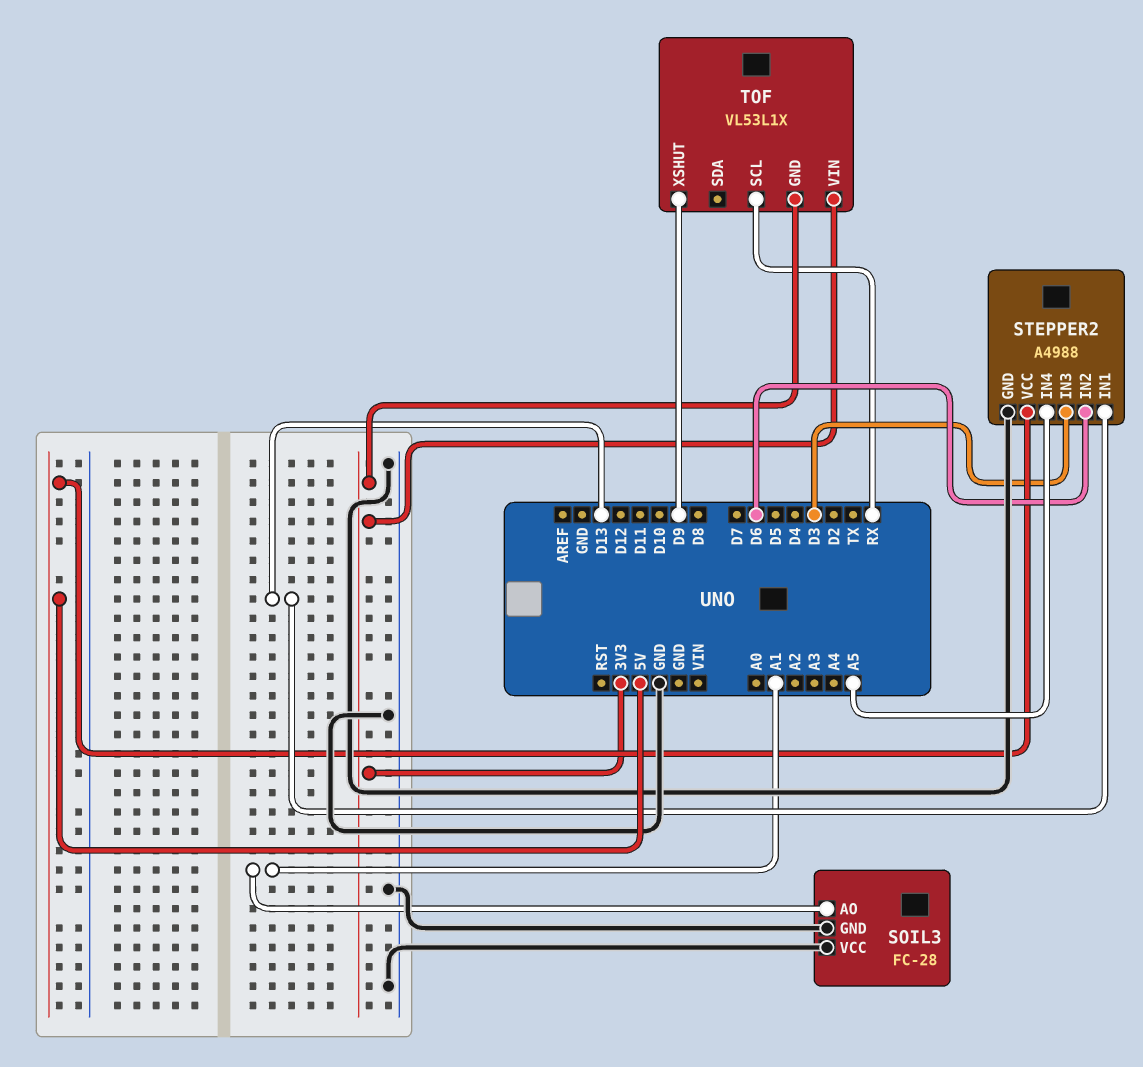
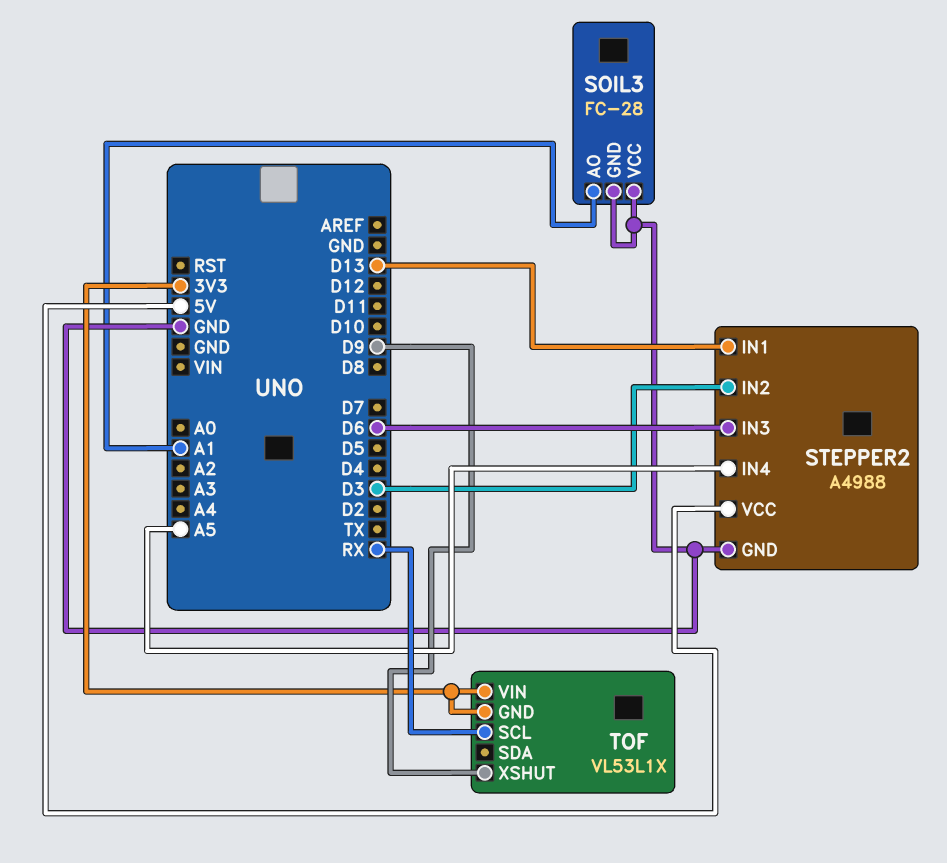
STEPPER2 pin IN2: D6 -> D3
STEPPER2 pin IN3: D3 -> D6

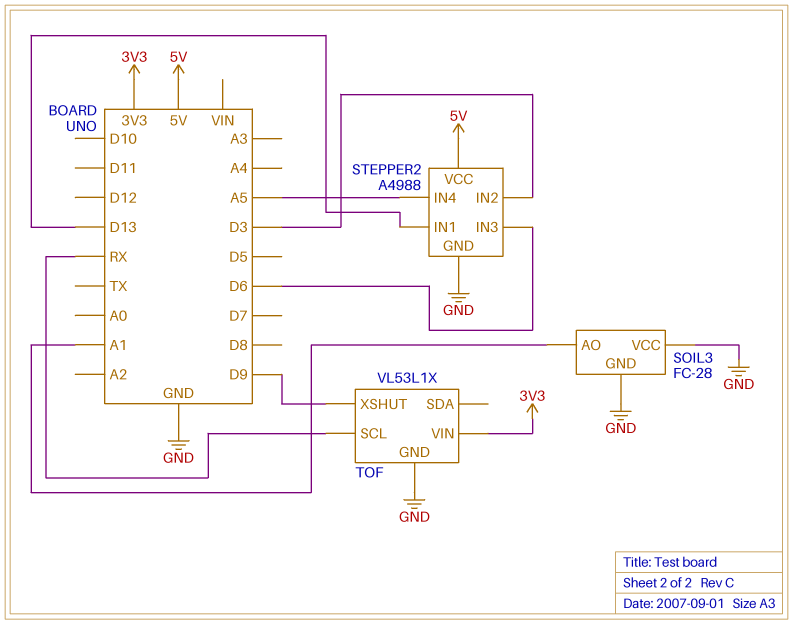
TOF pin GND: 3V3 -> GND

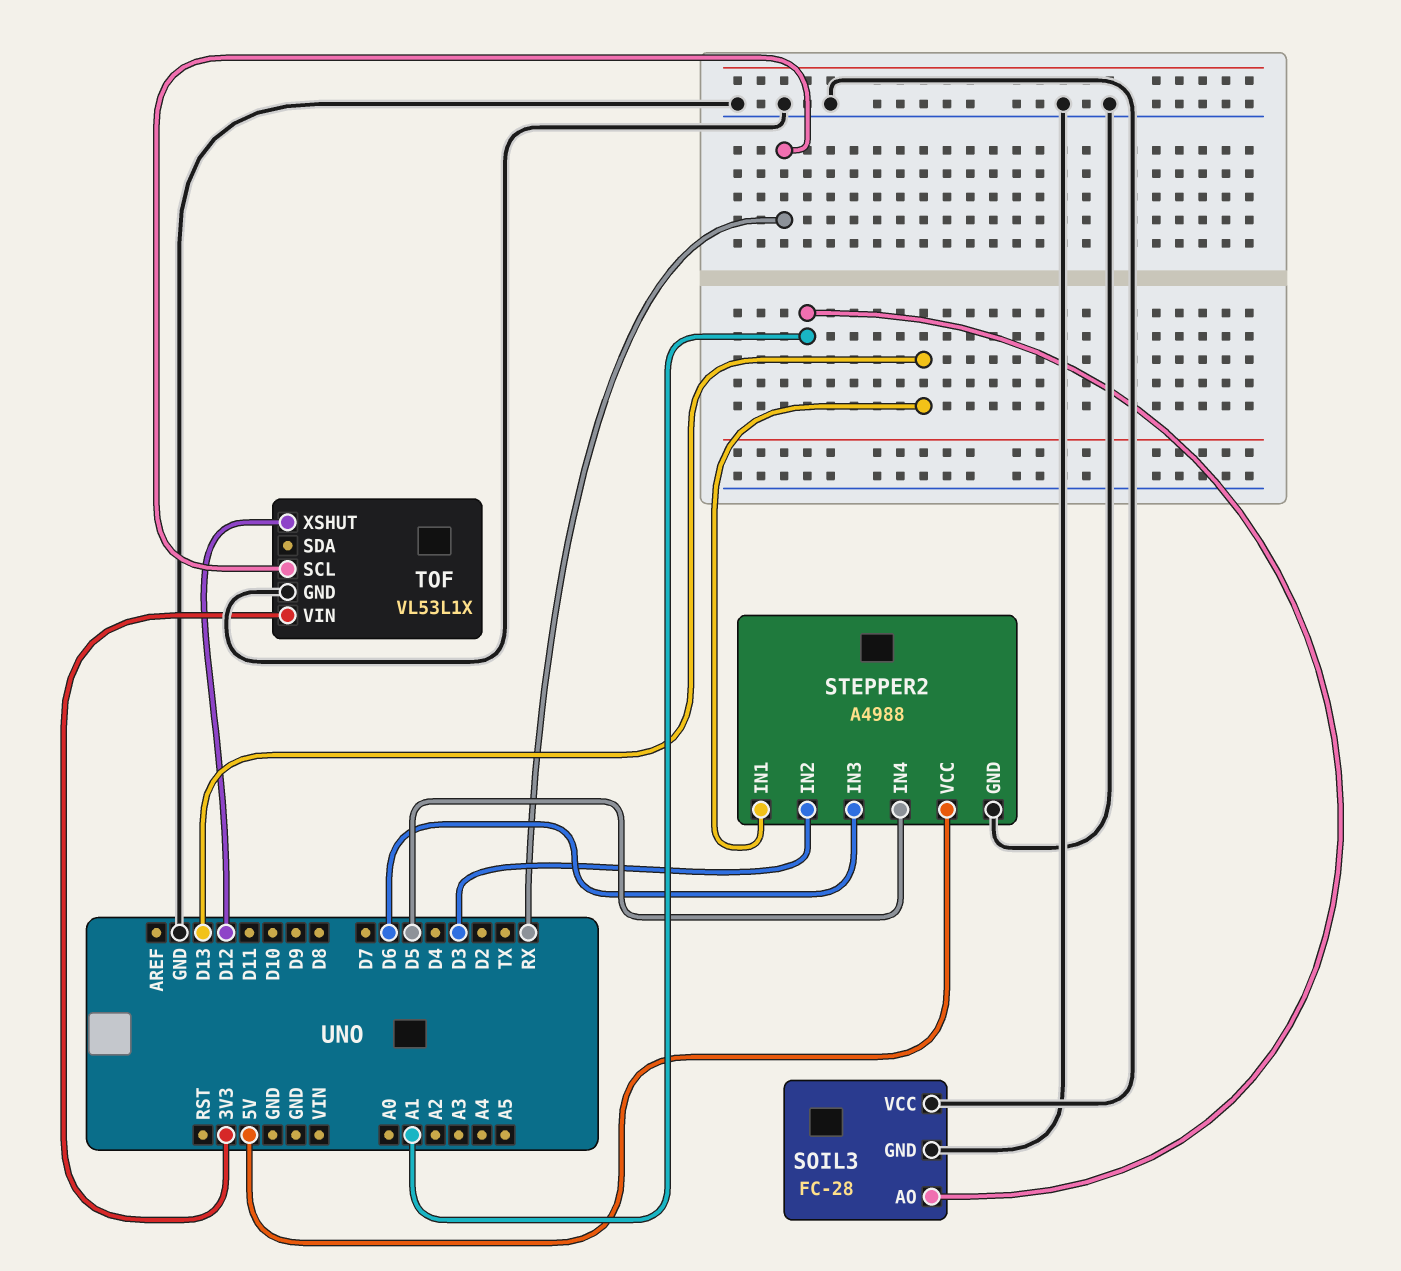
STEPPER2 pin IN4: A5 -> D5
TOF pin XSHUT: D9 -> D12

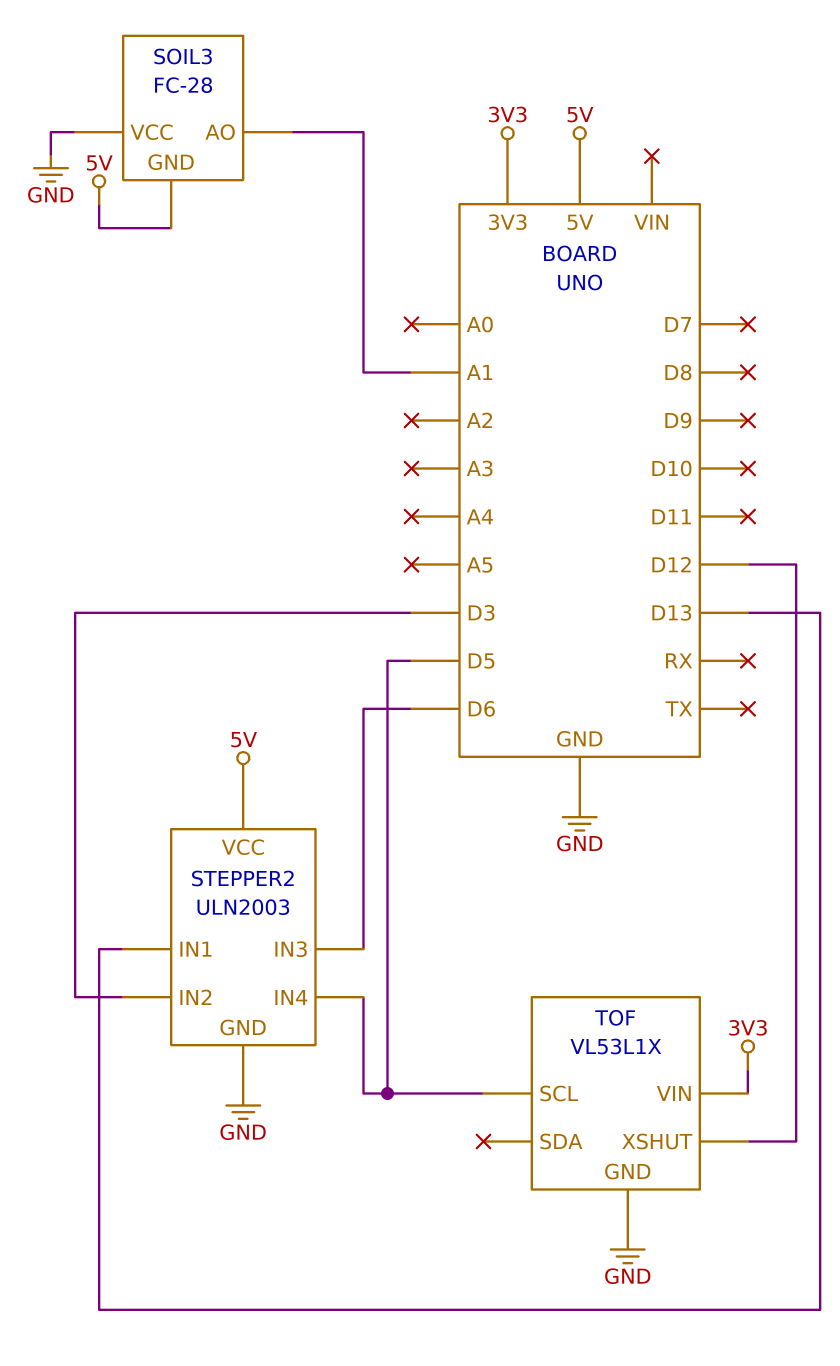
SOIL3 pin GND: GND -> 5V
STEPPER2: A4988 -> ULN2003
TOF pin SCL: RX -> D5

